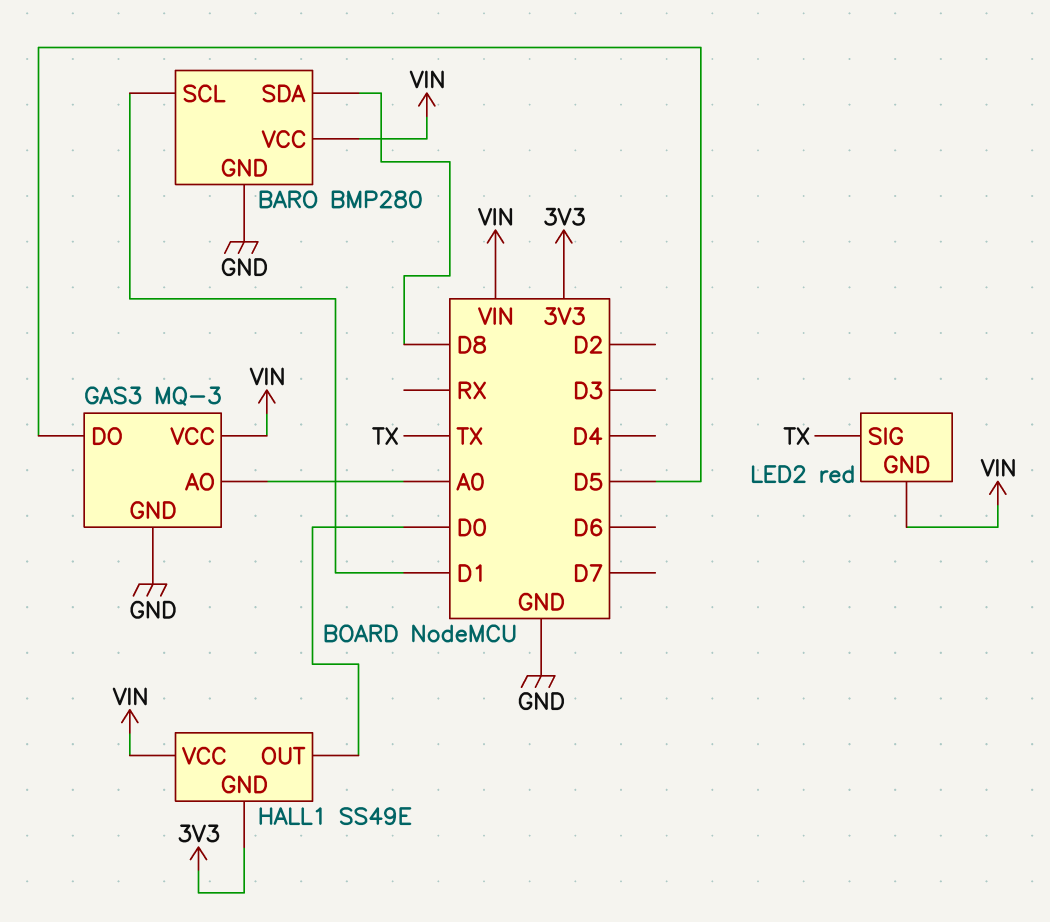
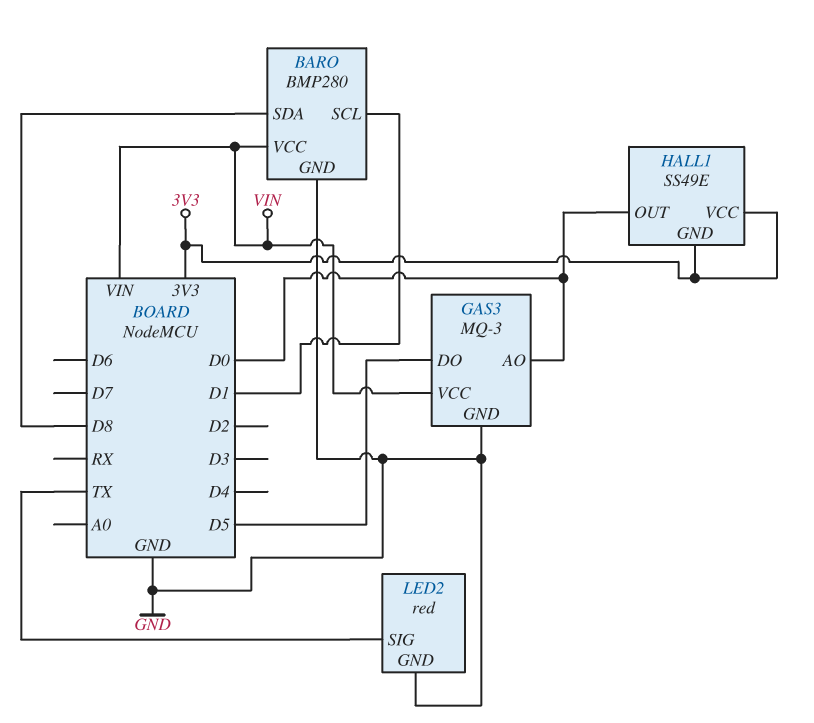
GAS3 pin AO: A0 -> D0
HALL1 pin VCC: VIN -> 3V3
LED2 pin GND: VIN -> GND

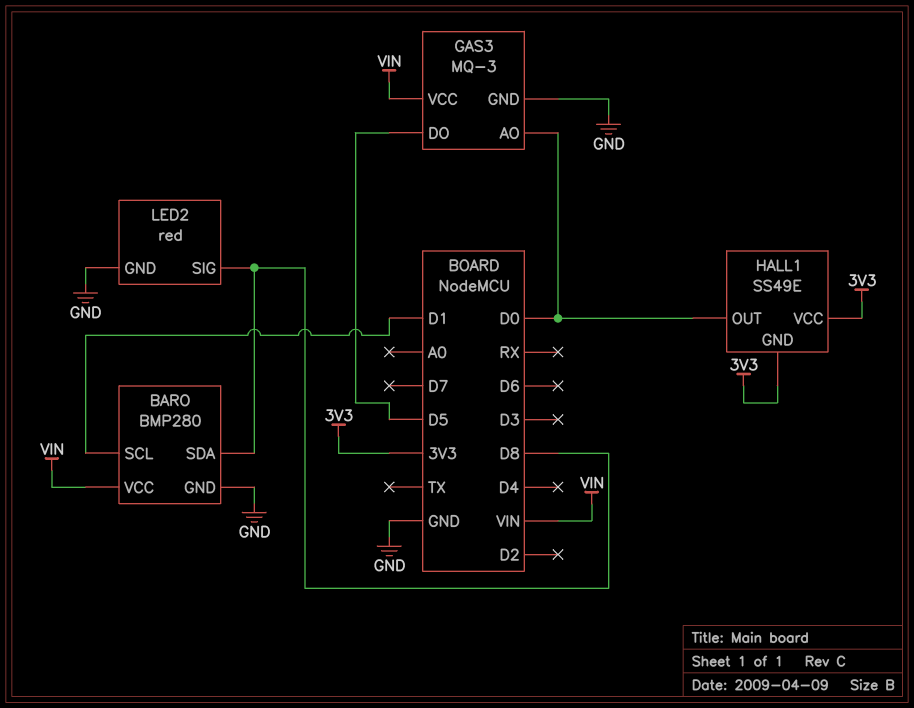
LED2 pin SIG: TX -> D8

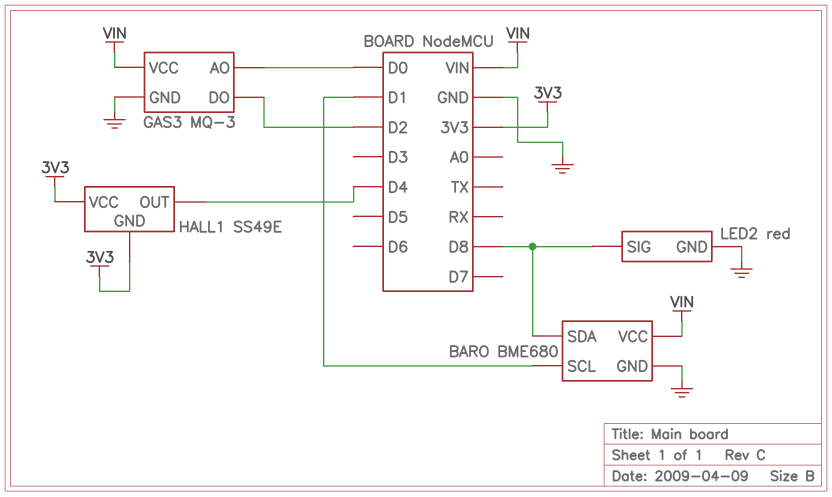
BARO: BMP280 -> BME680
GAS3 pin DO: D5 -> D2
HALL1 pin OUT: D0 -> D4

